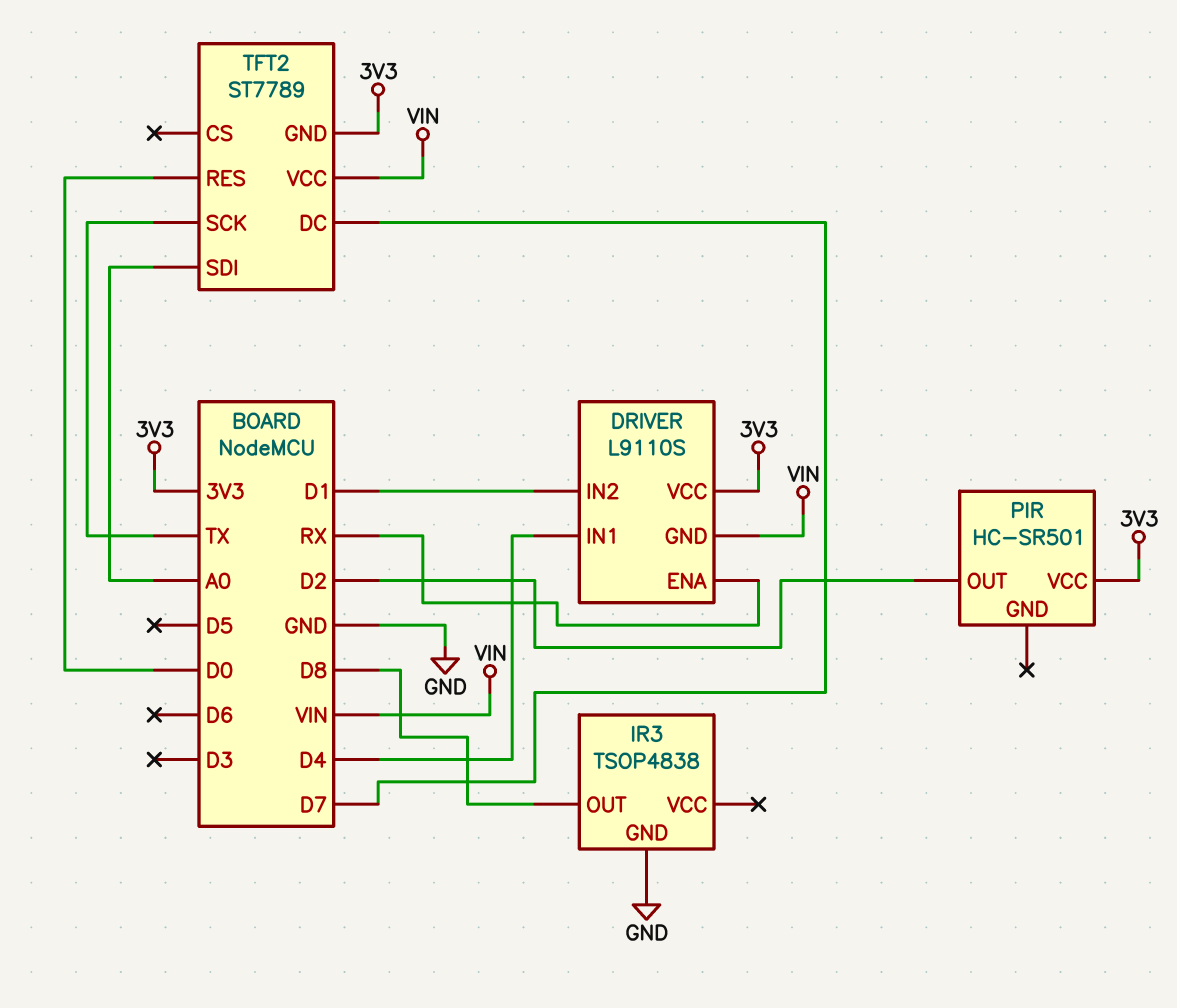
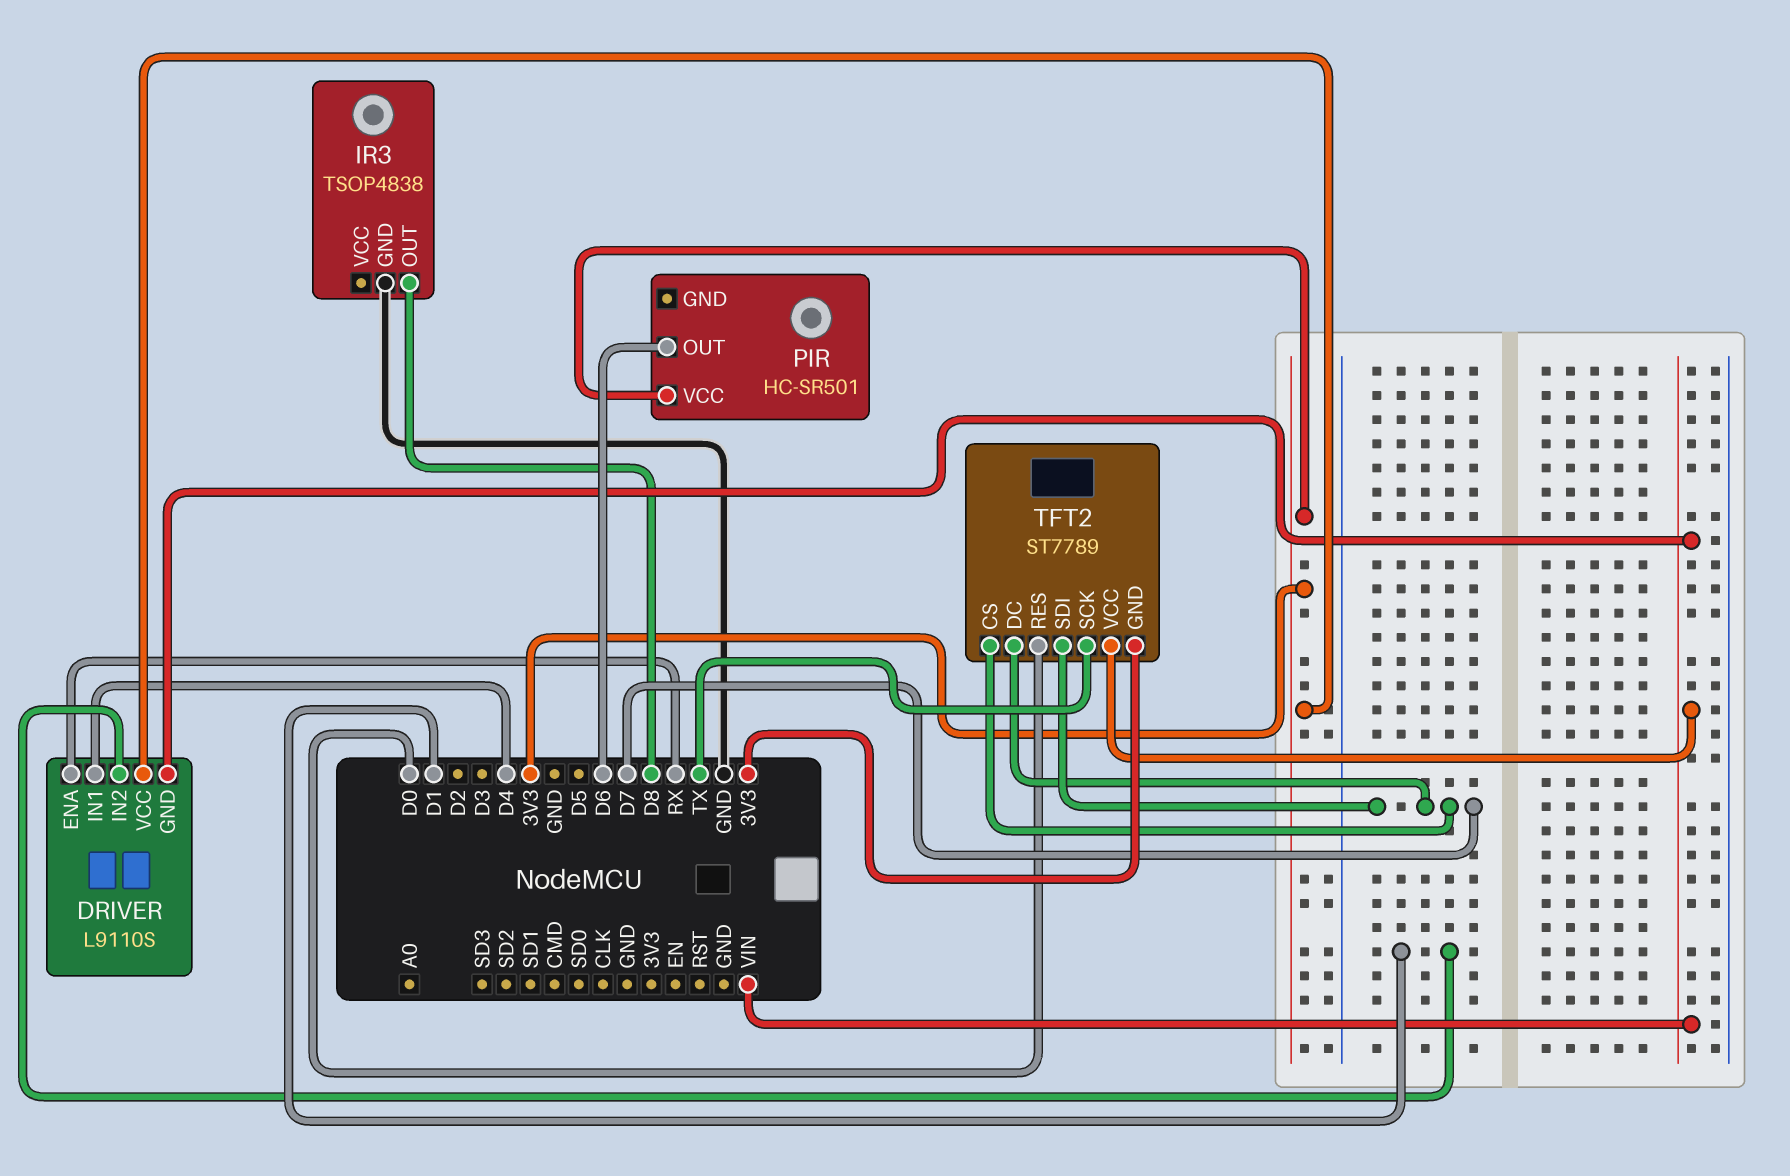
PIR pin OUT: D2 -> D6
TFT2 pin CS: none -> D7
TFT2 pin SDI: A0 -> D7

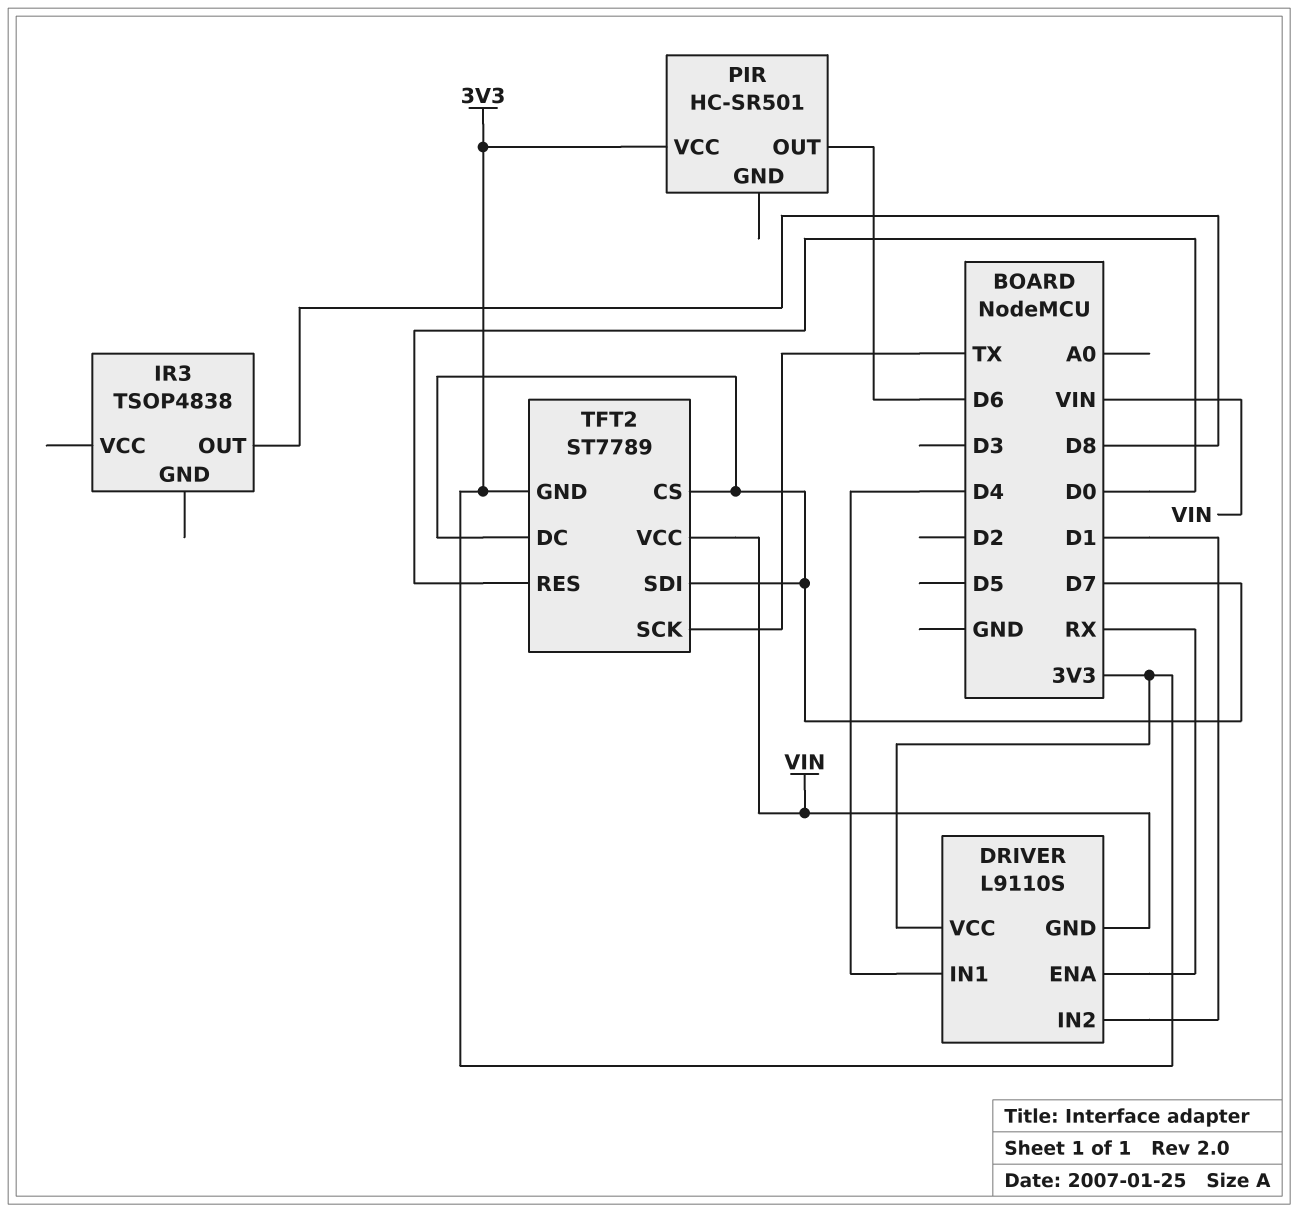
IR3 pin GND: GND -> none

